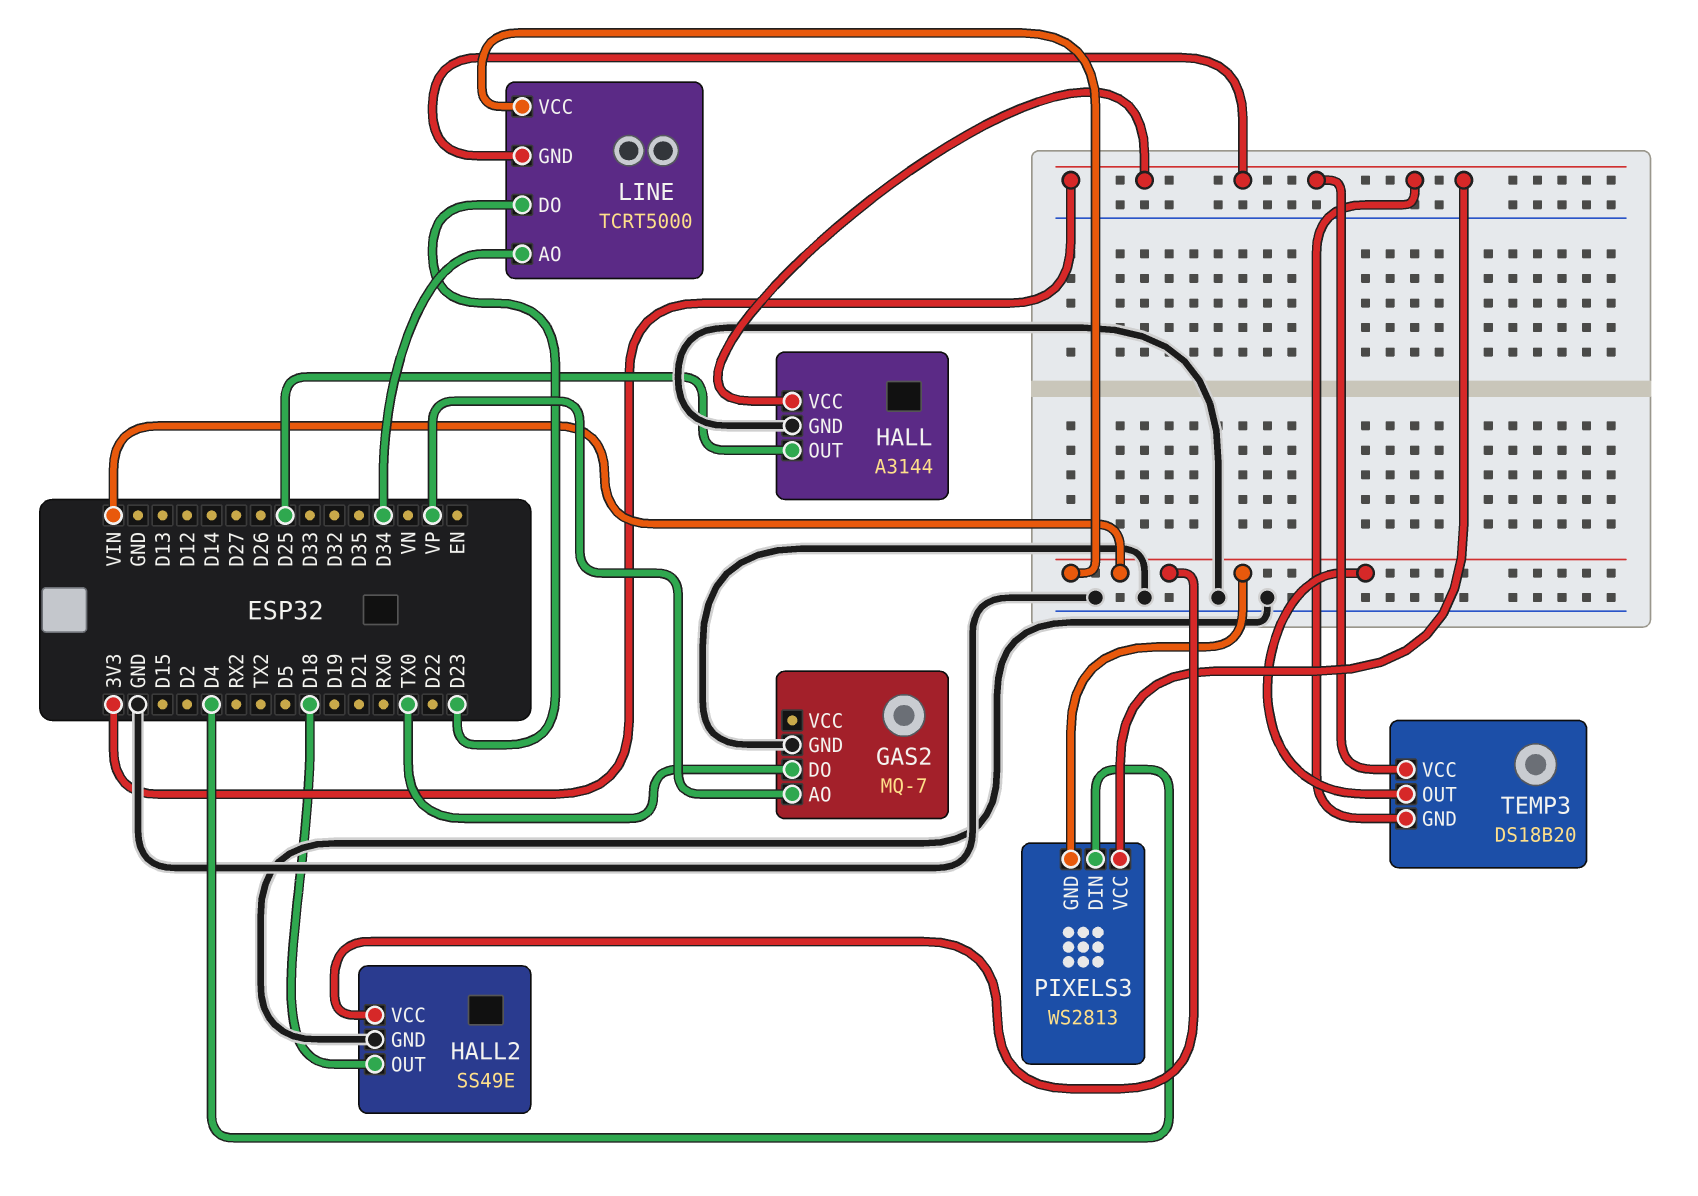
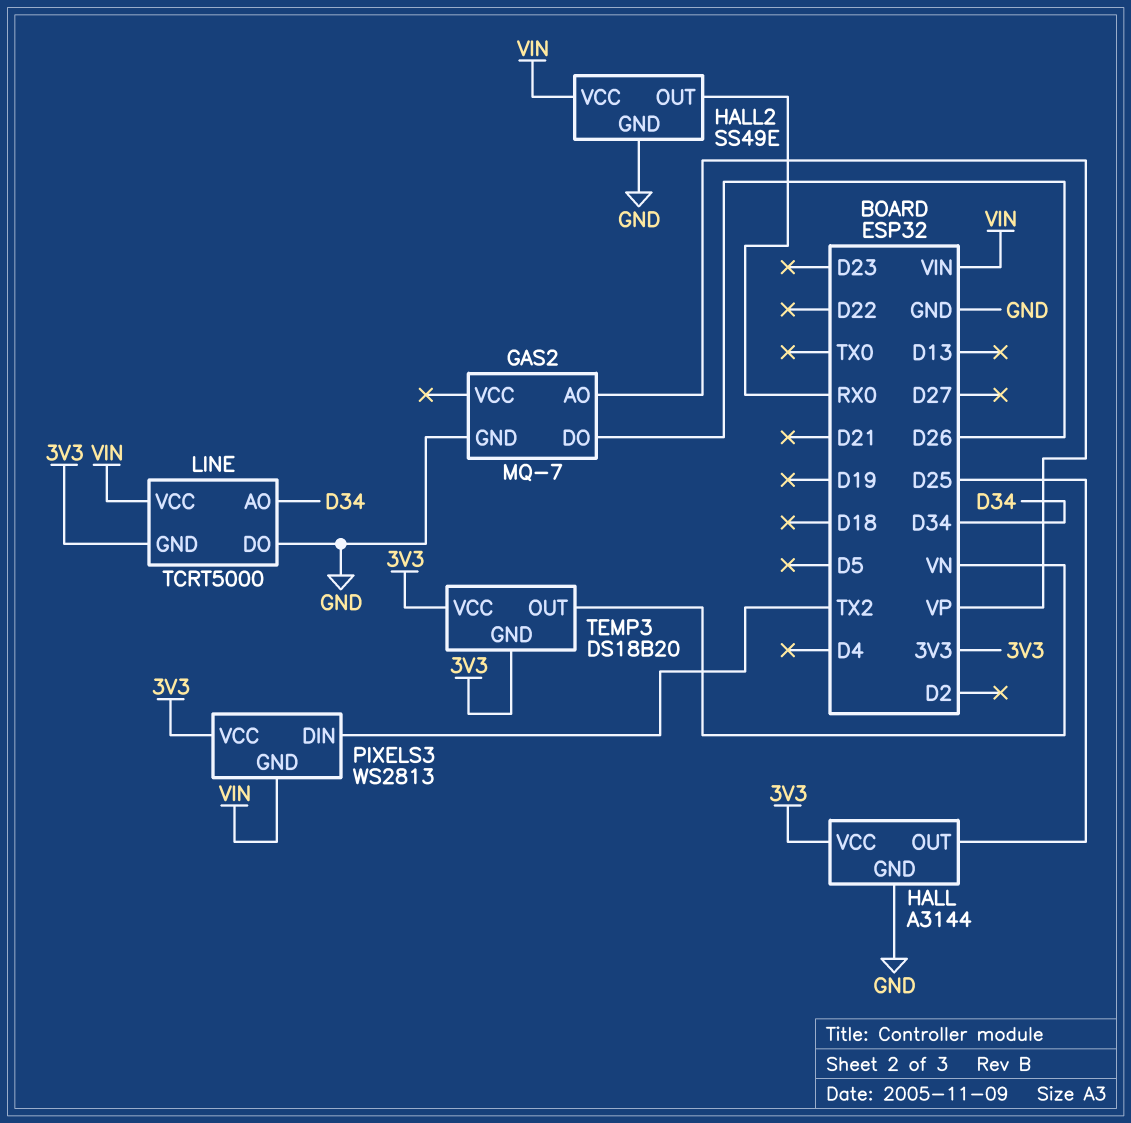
GAS2 pin DO: TX0 -> D26
HALL2 pin OUT: D18 -> RX0
LINE pin DO: D23 -> GND
PIXELS3 pin DIN: D4 -> TX2
TEMP3 pin OUT: VIN -> VN

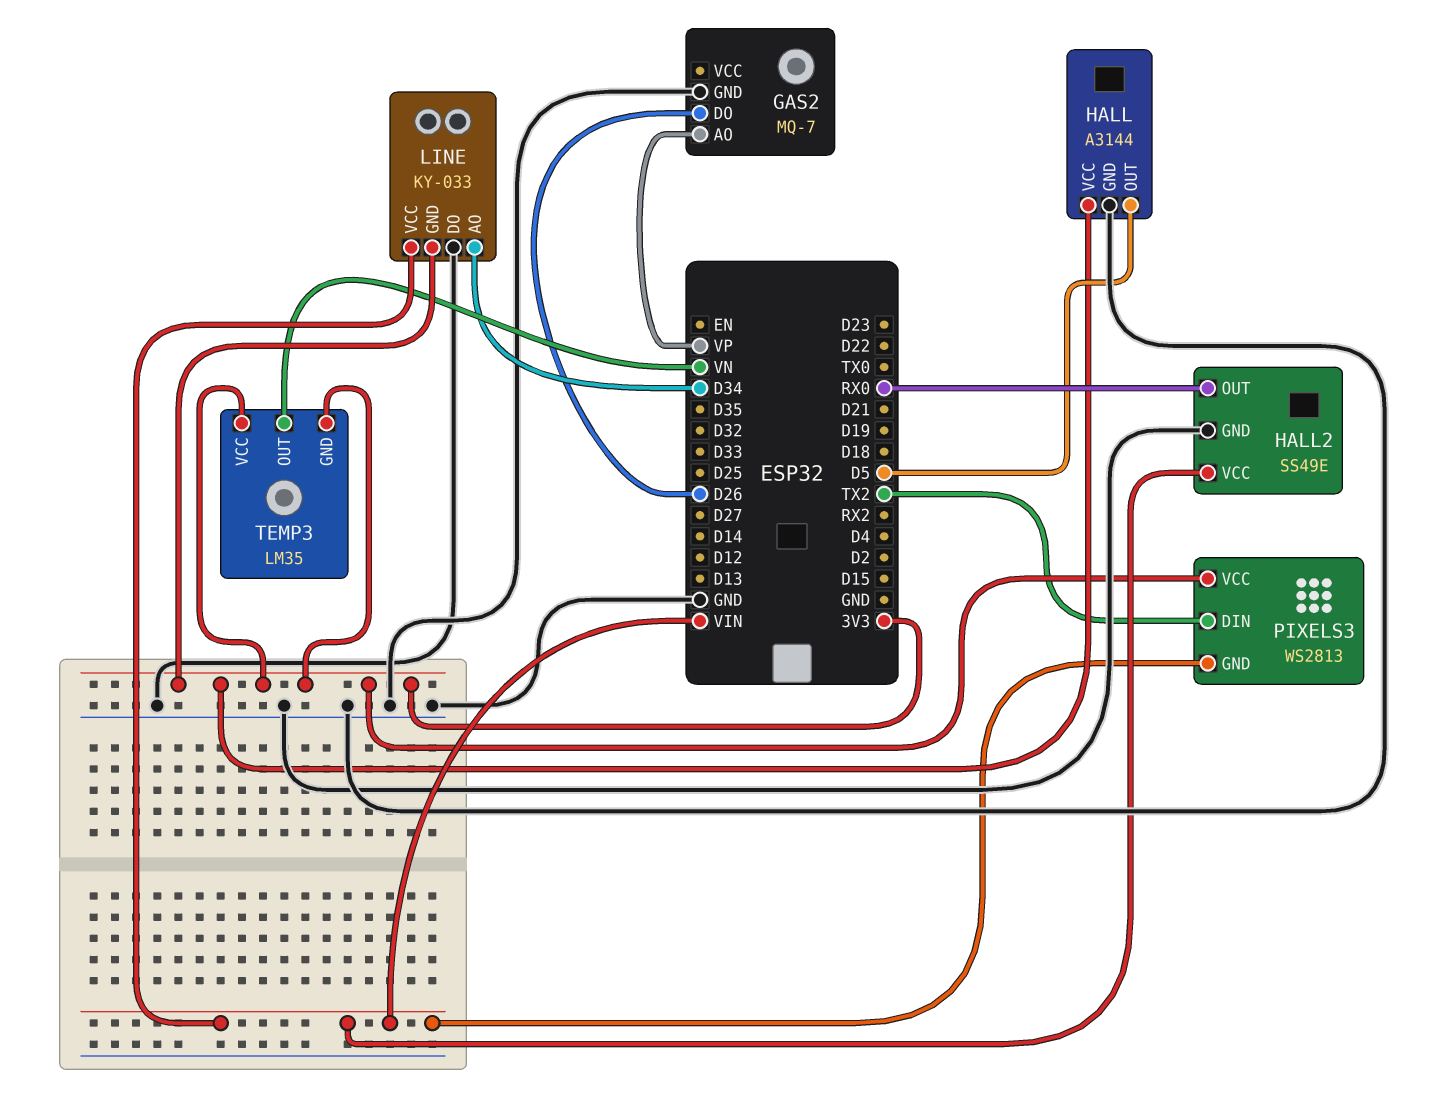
HALL pin OUT: D25 -> D5
LINE: TCRT5000 -> KY-033
TEMP3: DS18B20 -> LM35

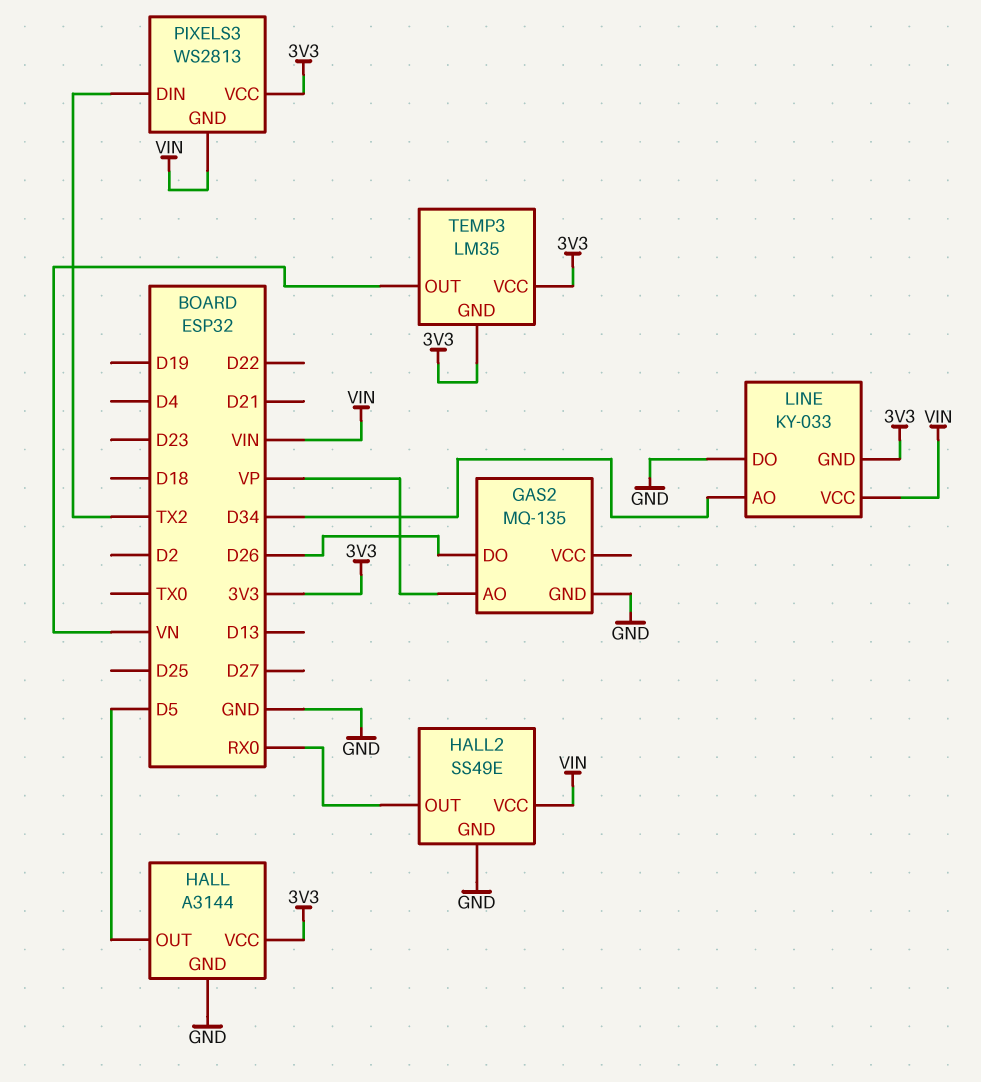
GAS2: MQ-7 -> MQ-135

